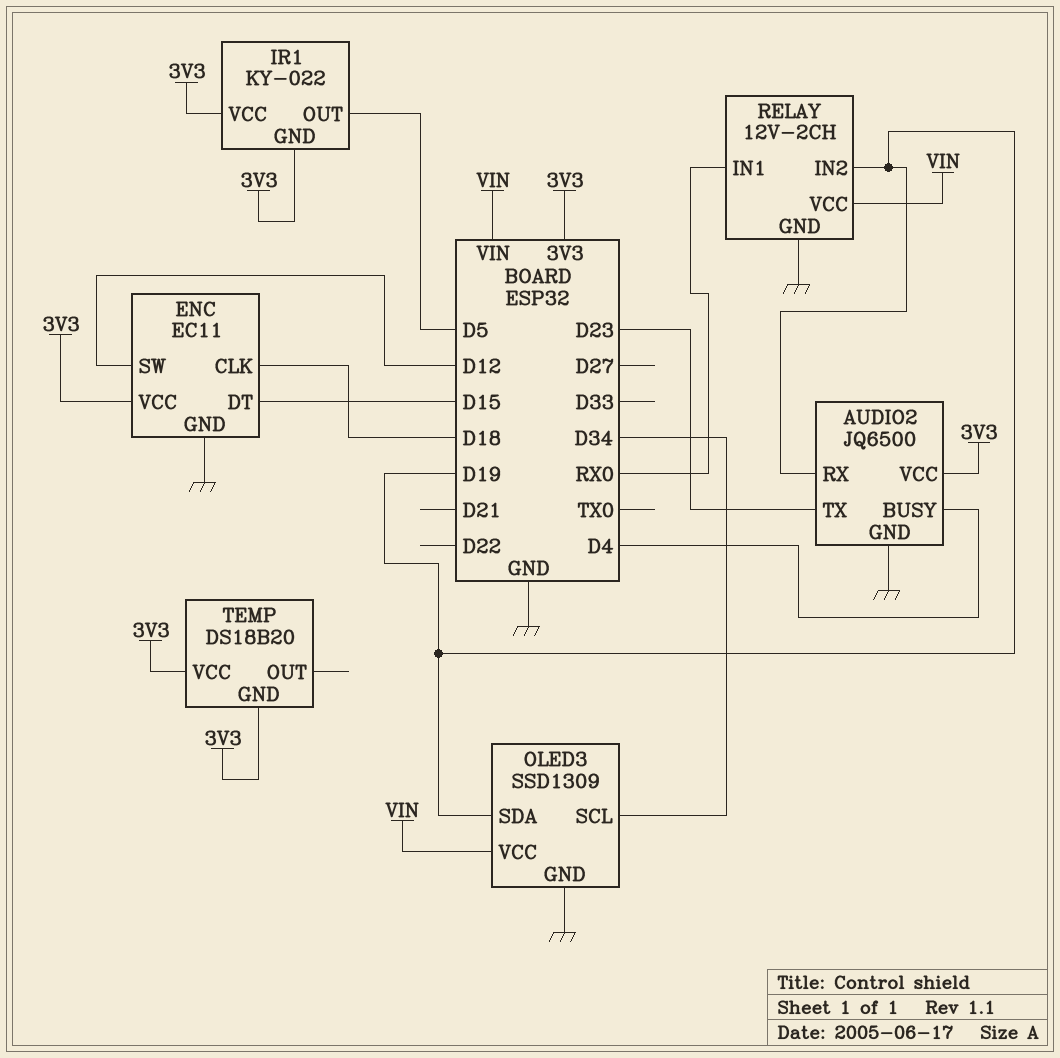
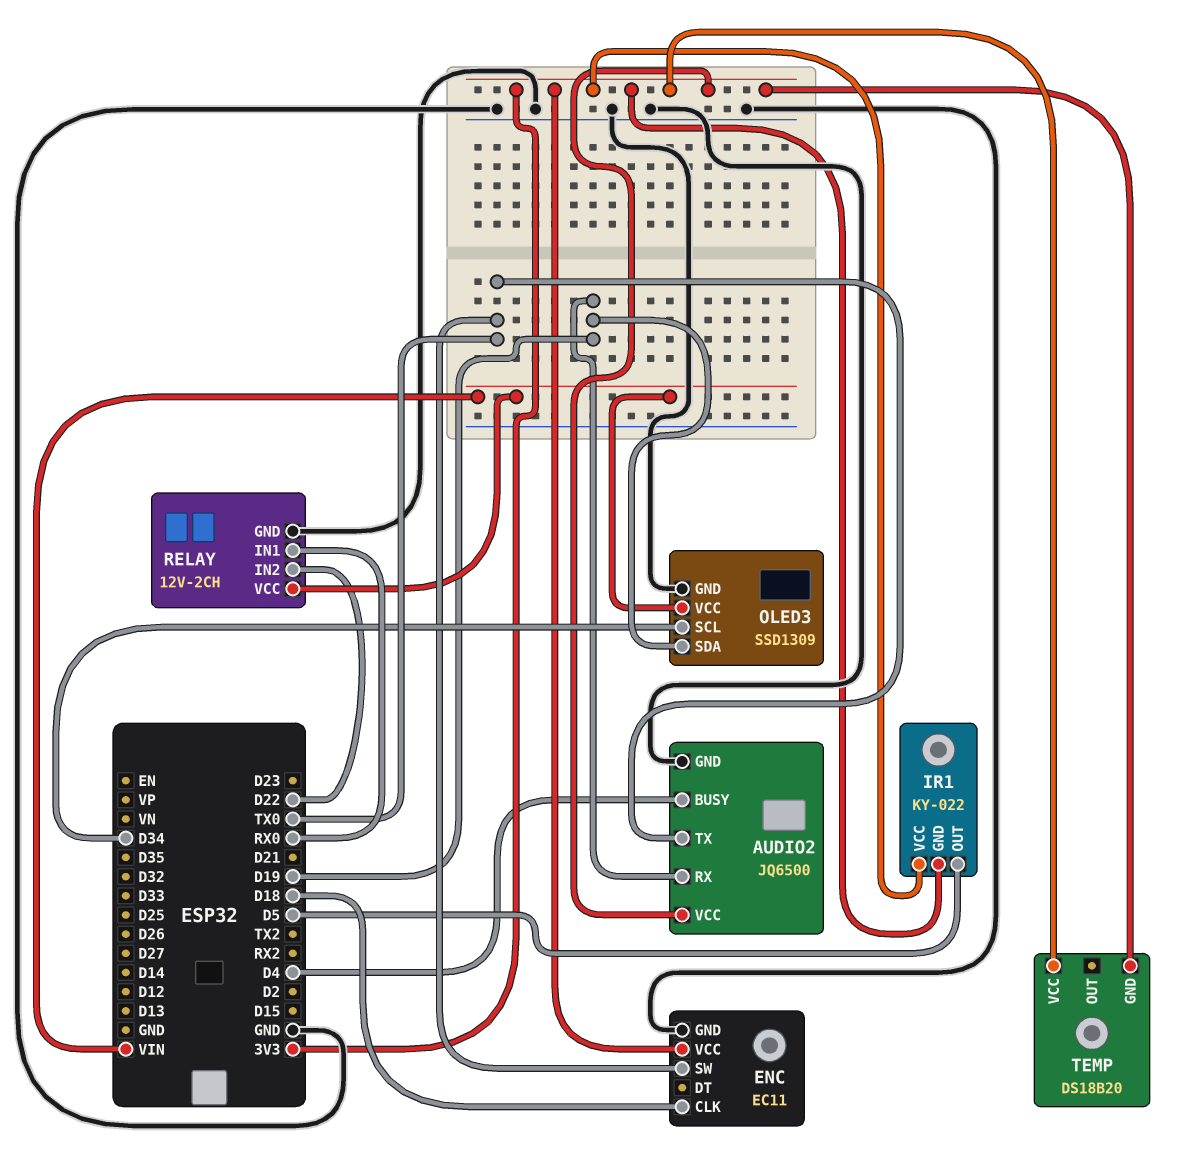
AUDIO2 pin TX: D23 -> TX0
ENC pin DT: D15 -> none
ENC pin SW: D12 -> TX0
RELAY pin IN2: D19 -> D22

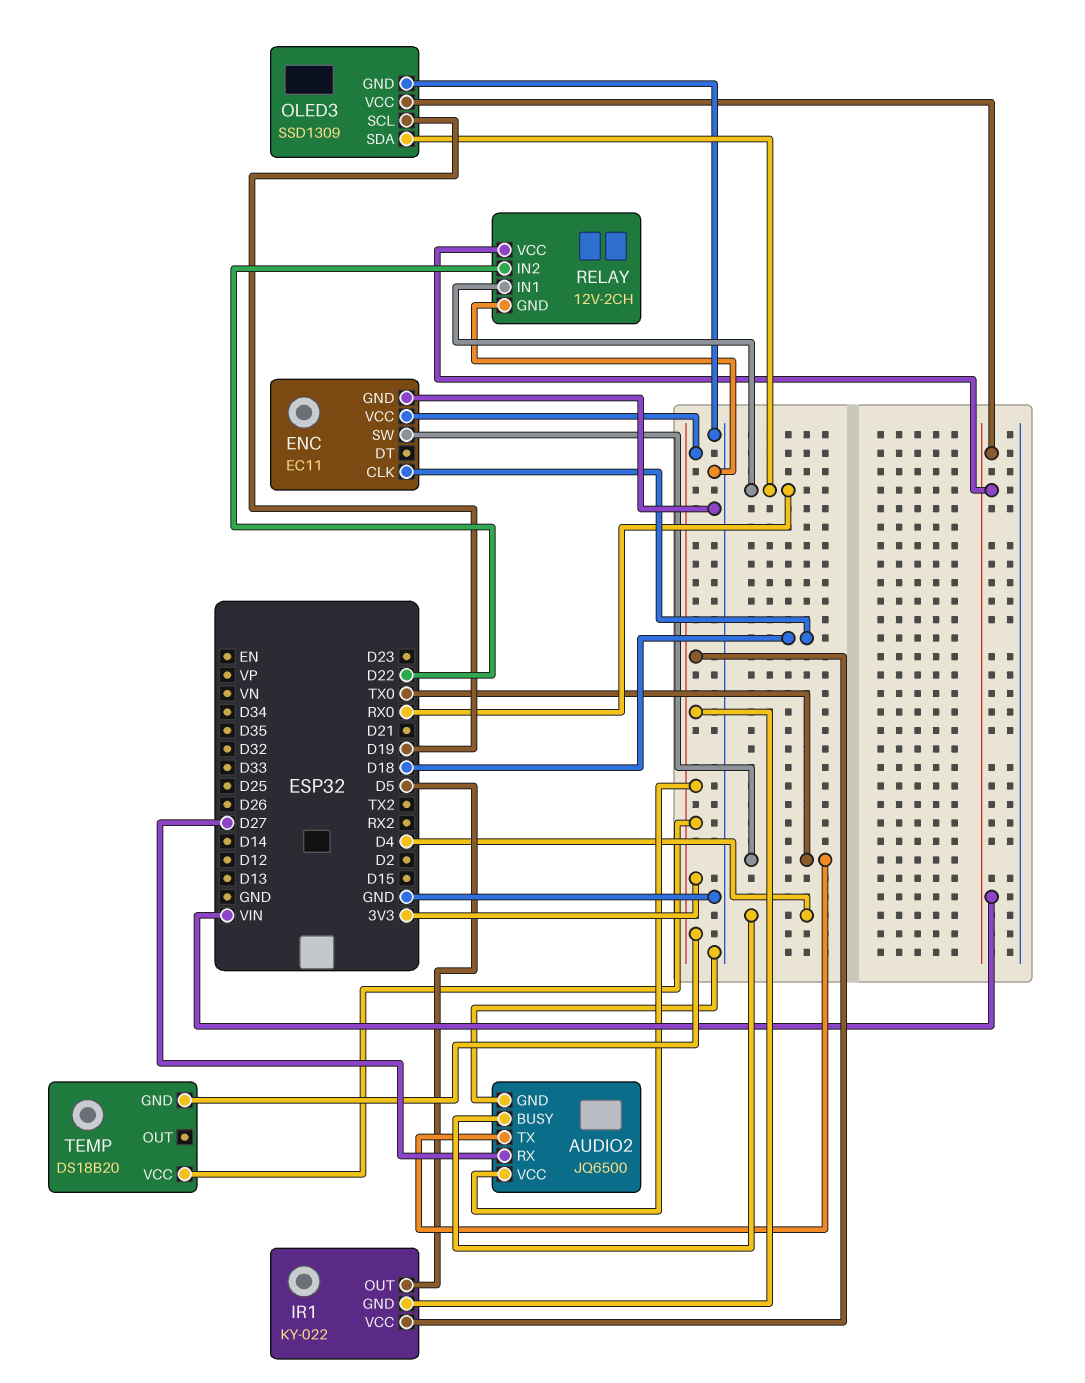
AUDIO2 pin RX: D19 -> D27
OLED3 pin SCL: D34 -> D19
OLED3 pin SDA: D19 -> RX0

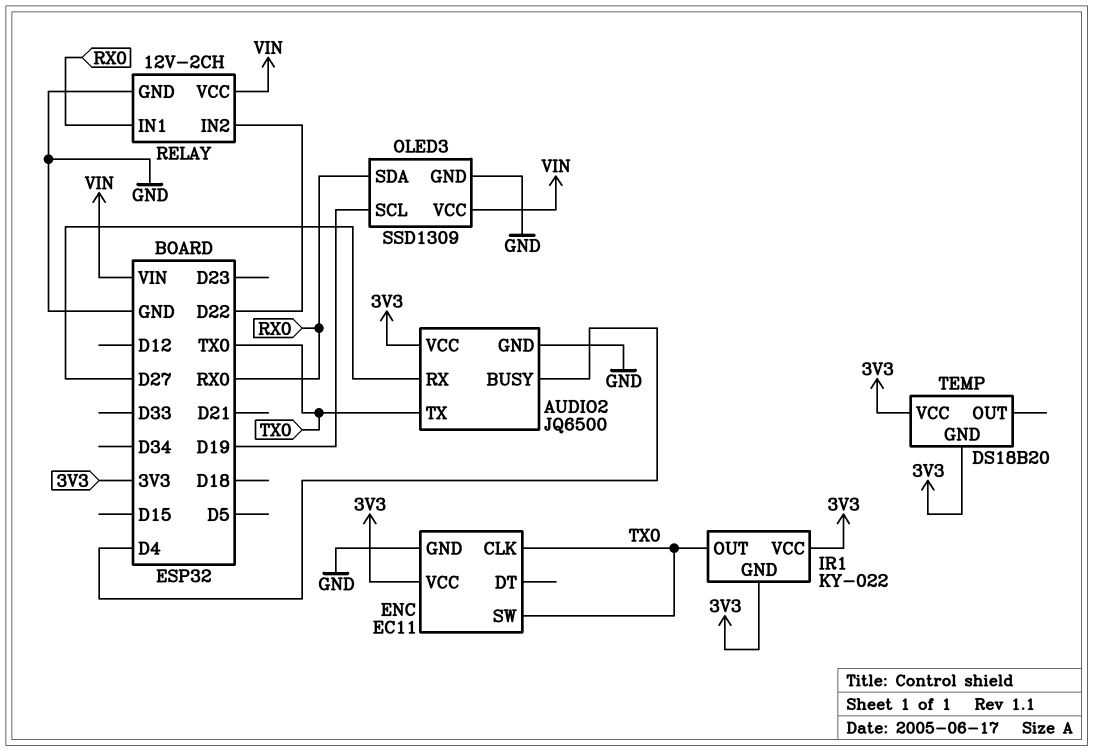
ENC pin CLK: D18 -> TX0
IR1 pin OUT: D5 -> TX0

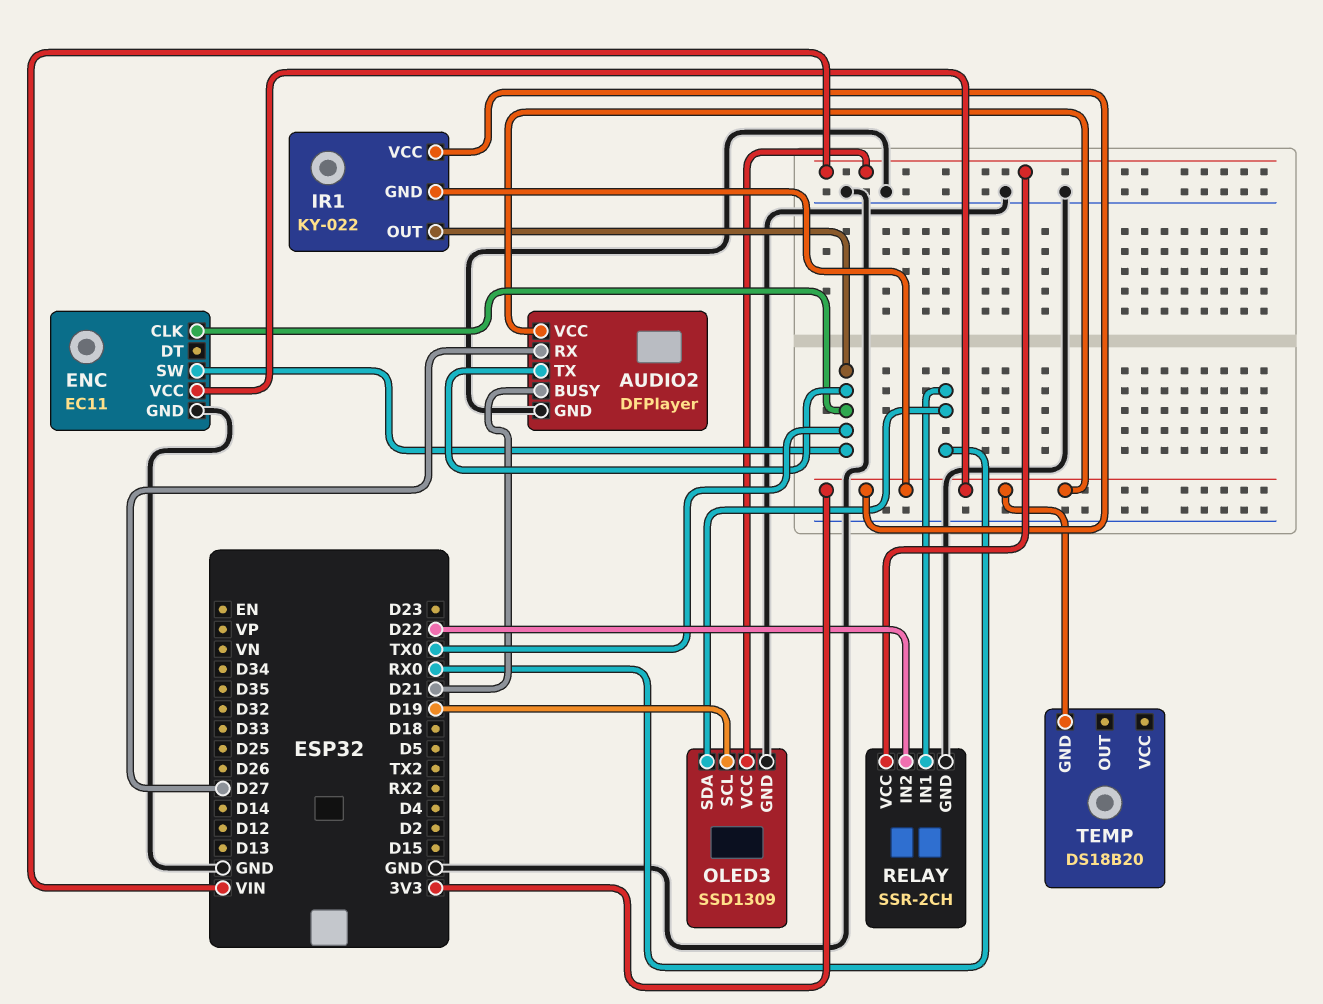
AUDIO2: JQ6500 -> DFPlayer
AUDIO2 pin BUSY: D4 -> D21
RELAY: 12V-2CH -> SSR-2CH
TEMP pin VCC: 3V3 -> none

